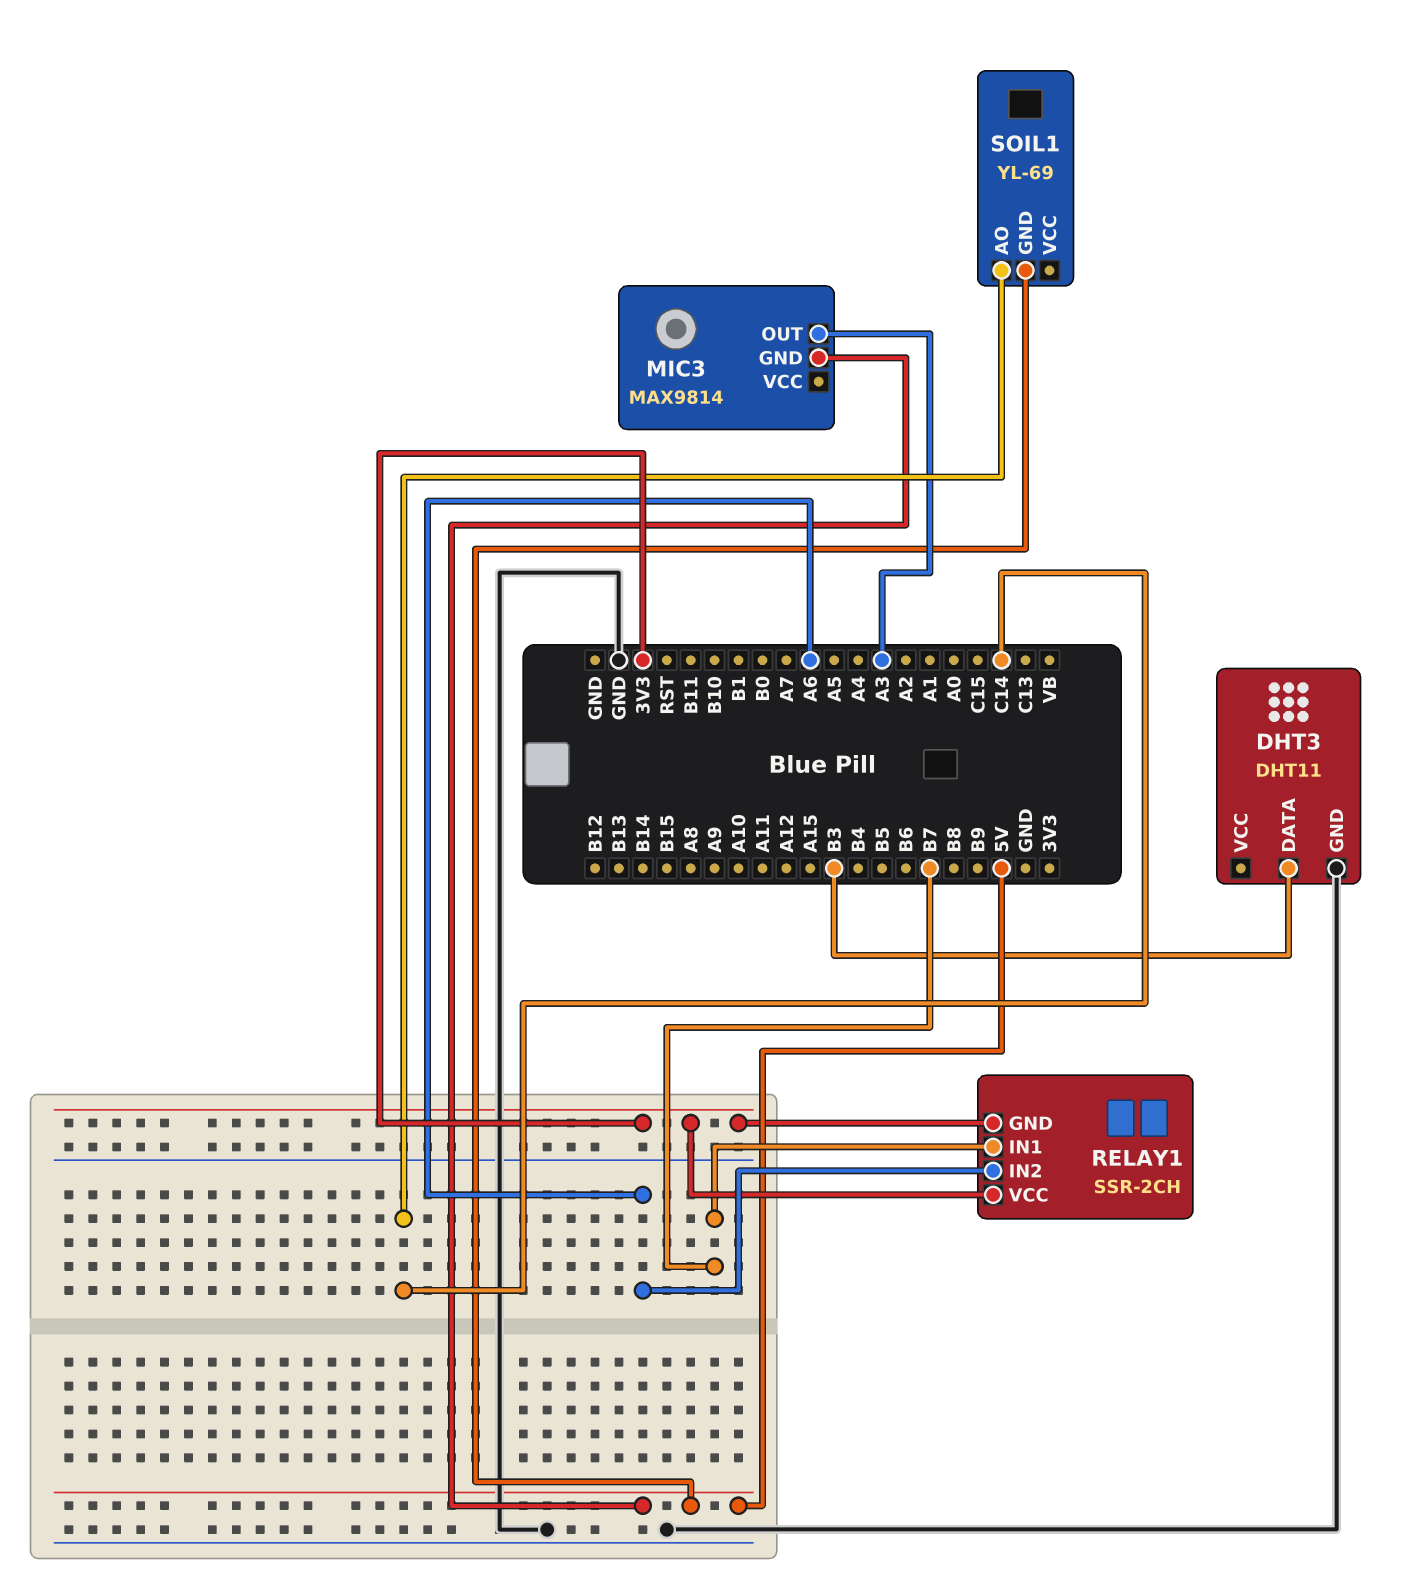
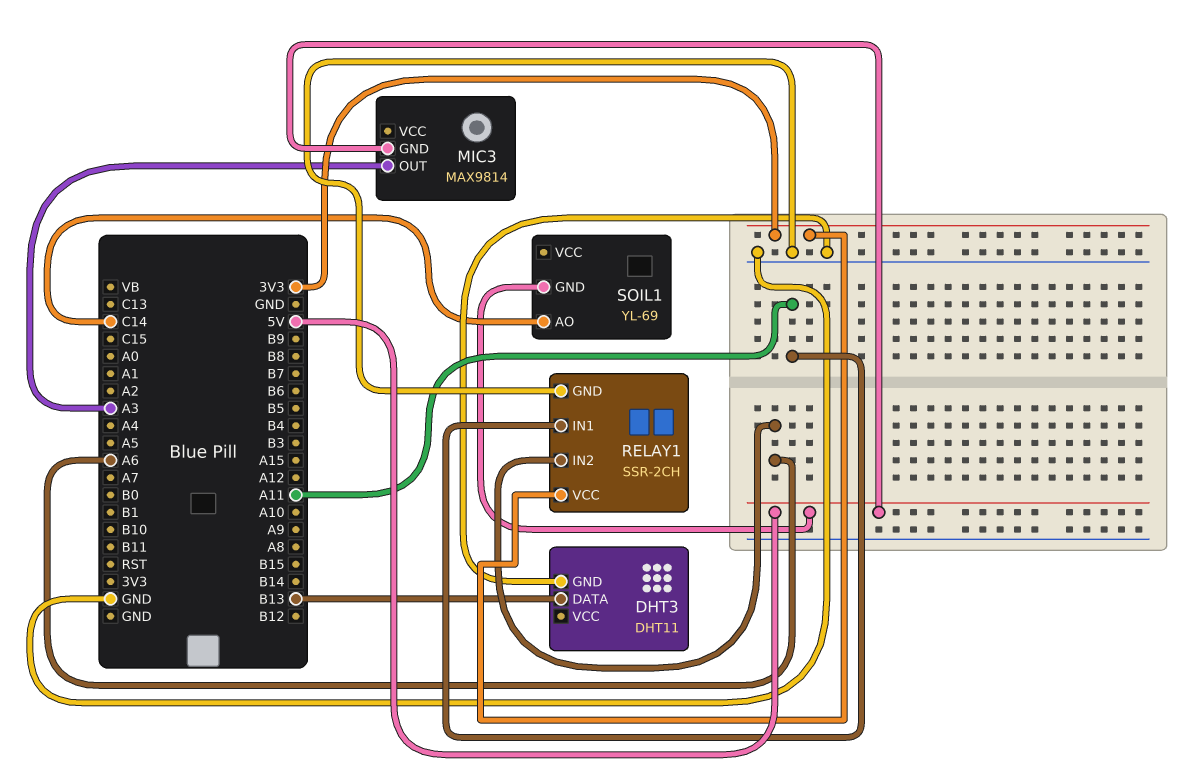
DHT3 pin DATA: B3 -> B13
RELAY1 pin GND: 3V3 -> GND
RELAY1 pin IN1: B7 -> A11

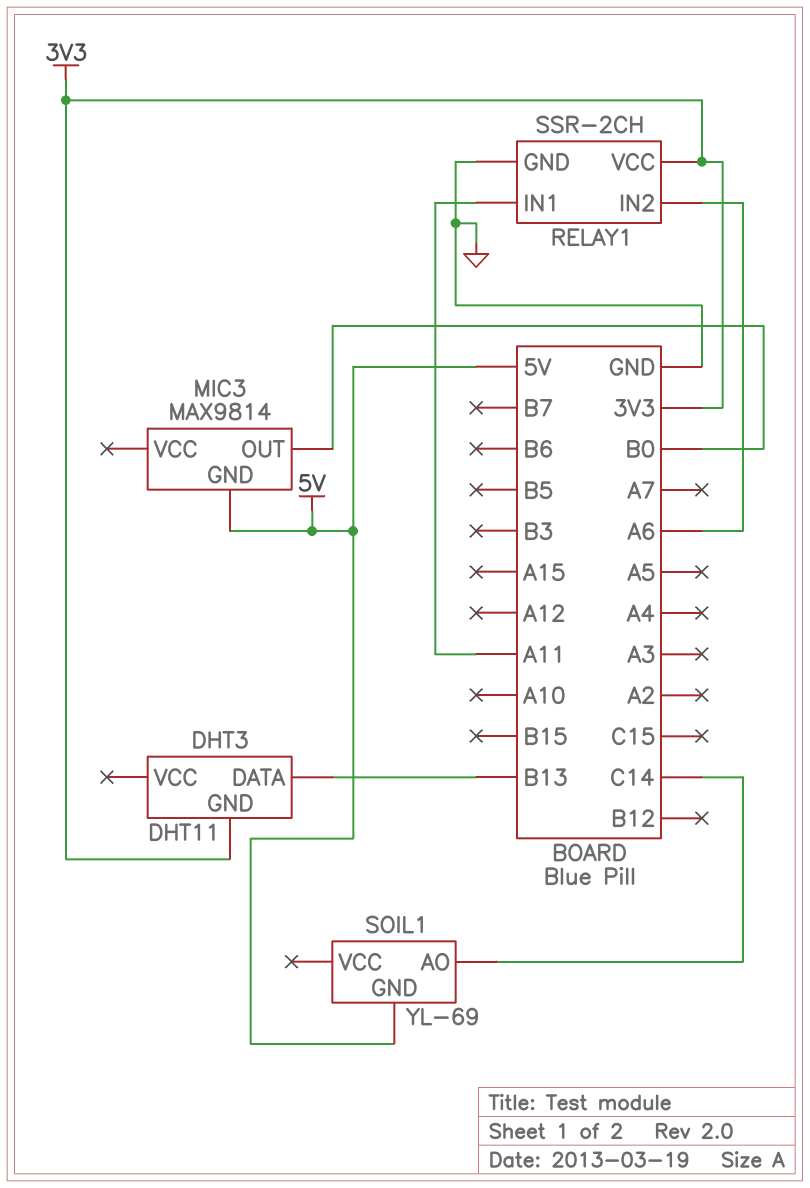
DHT3 pin GND: GND -> 3V3
MIC3 pin OUT: A3 -> B0

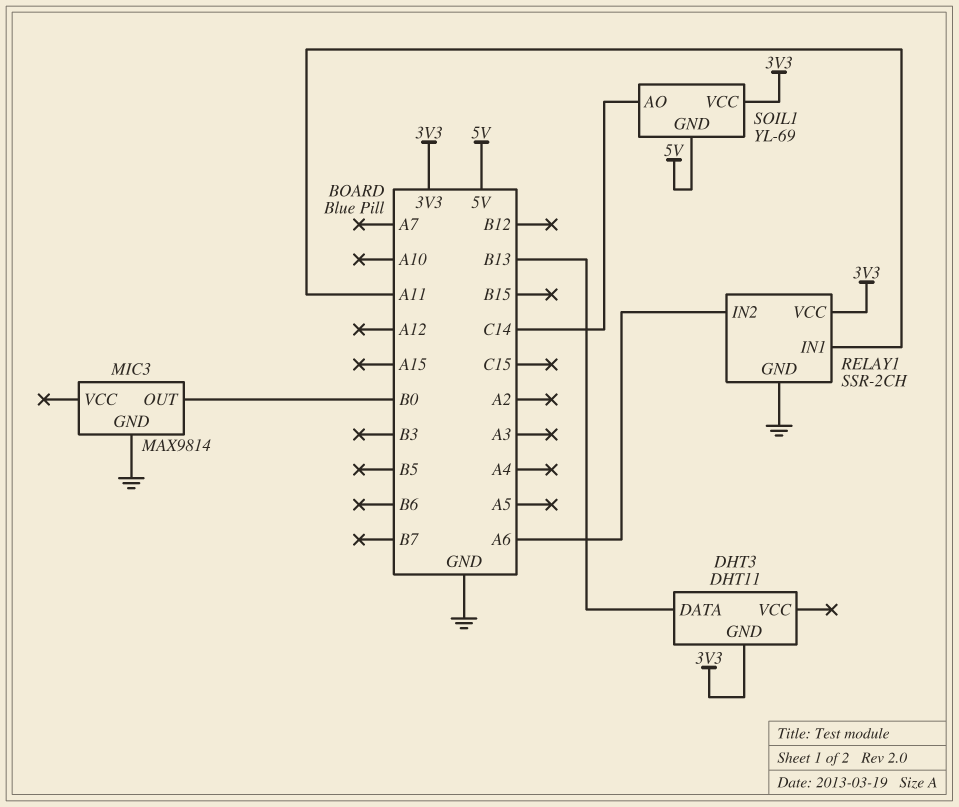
MIC3 pin GND: 5V -> GND
SOIL1 pin VCC: none -> 3V3

